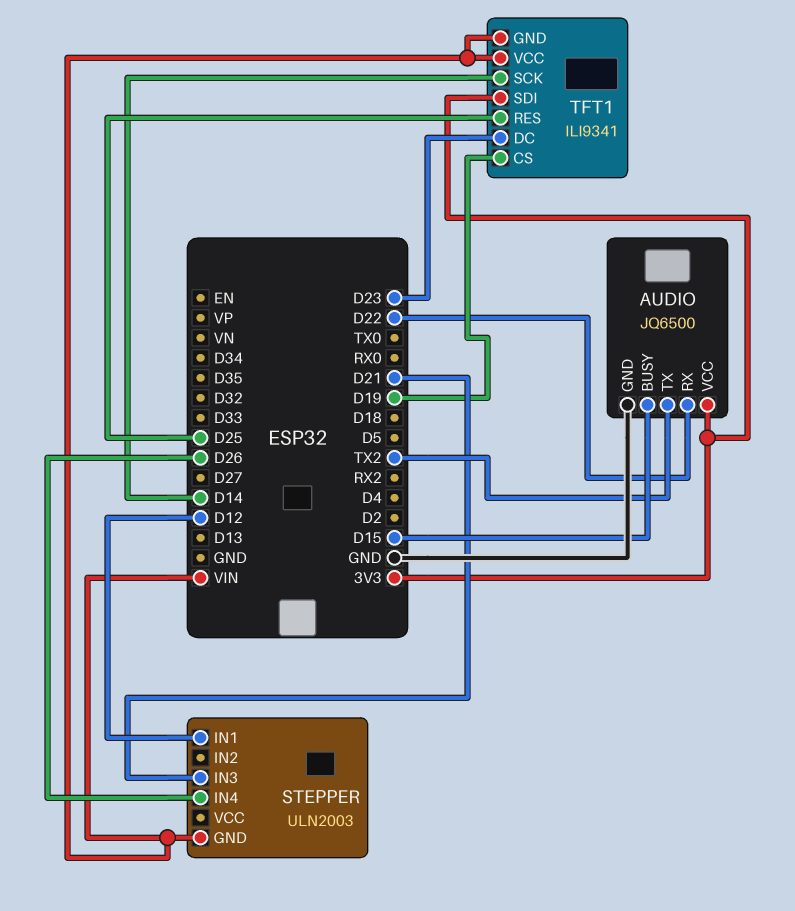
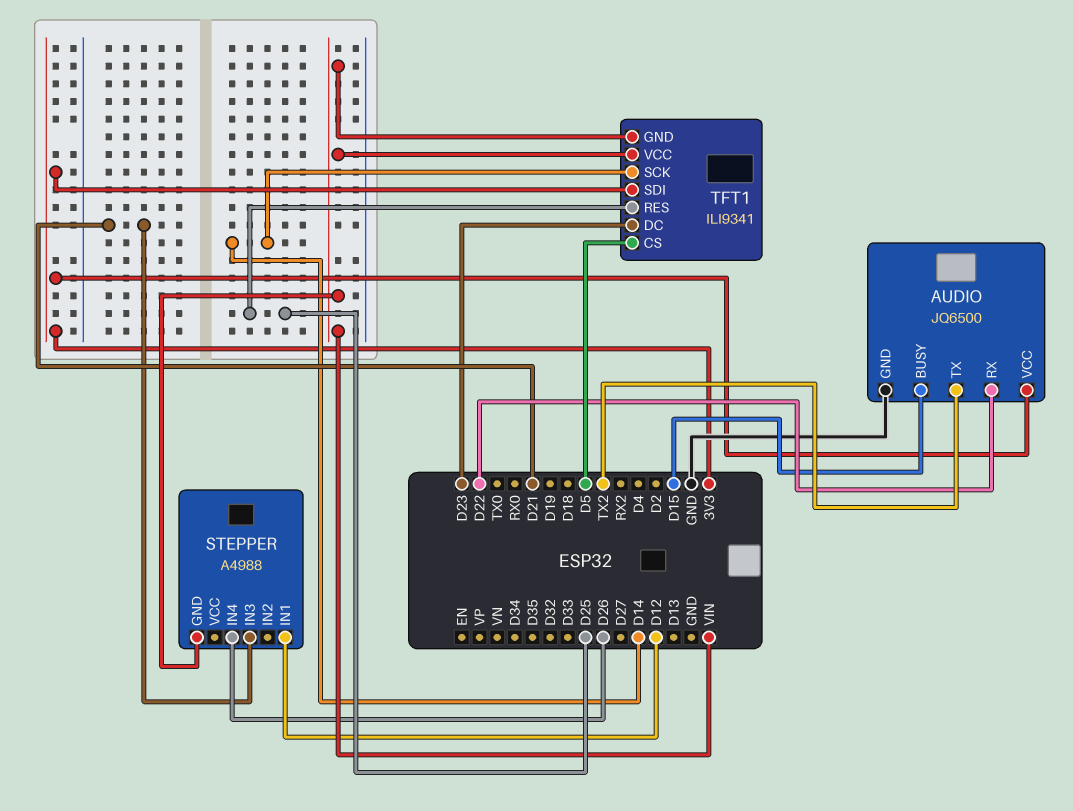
STEPPER: ULN2003 -> A4988
TFT1 pin CS: D19 -> D5

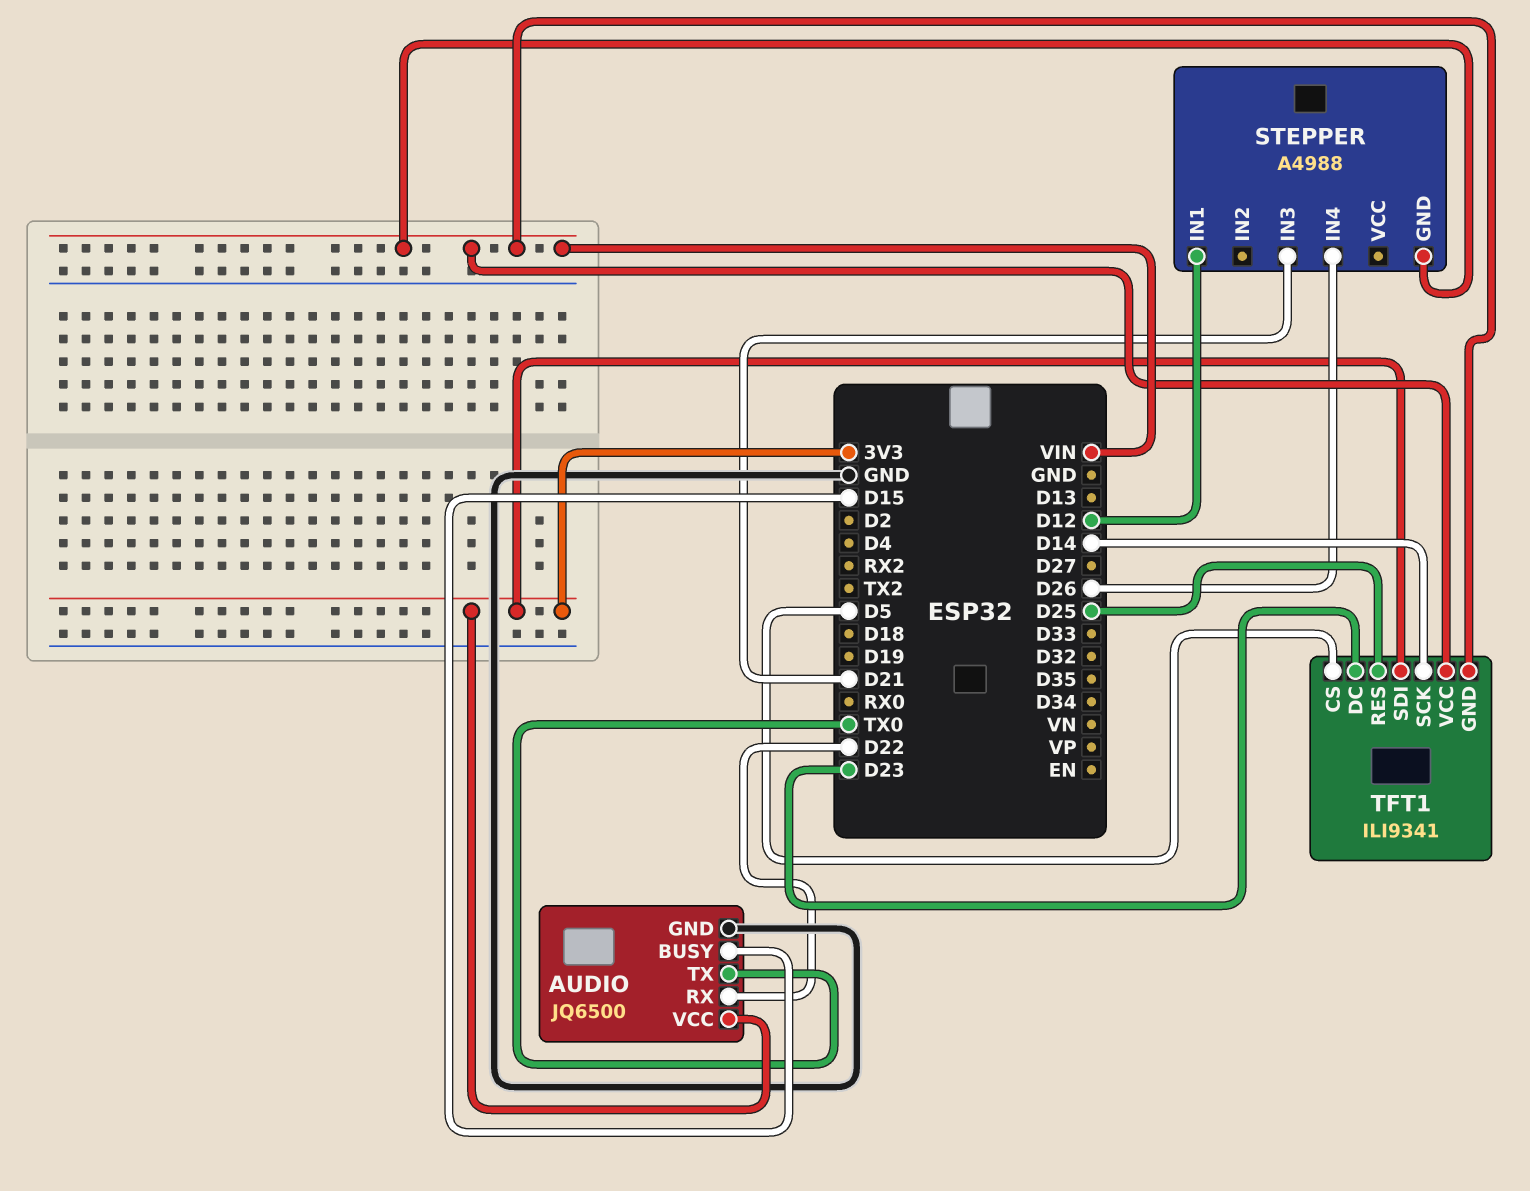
AUDIO pin TX: TX2 -> TX0

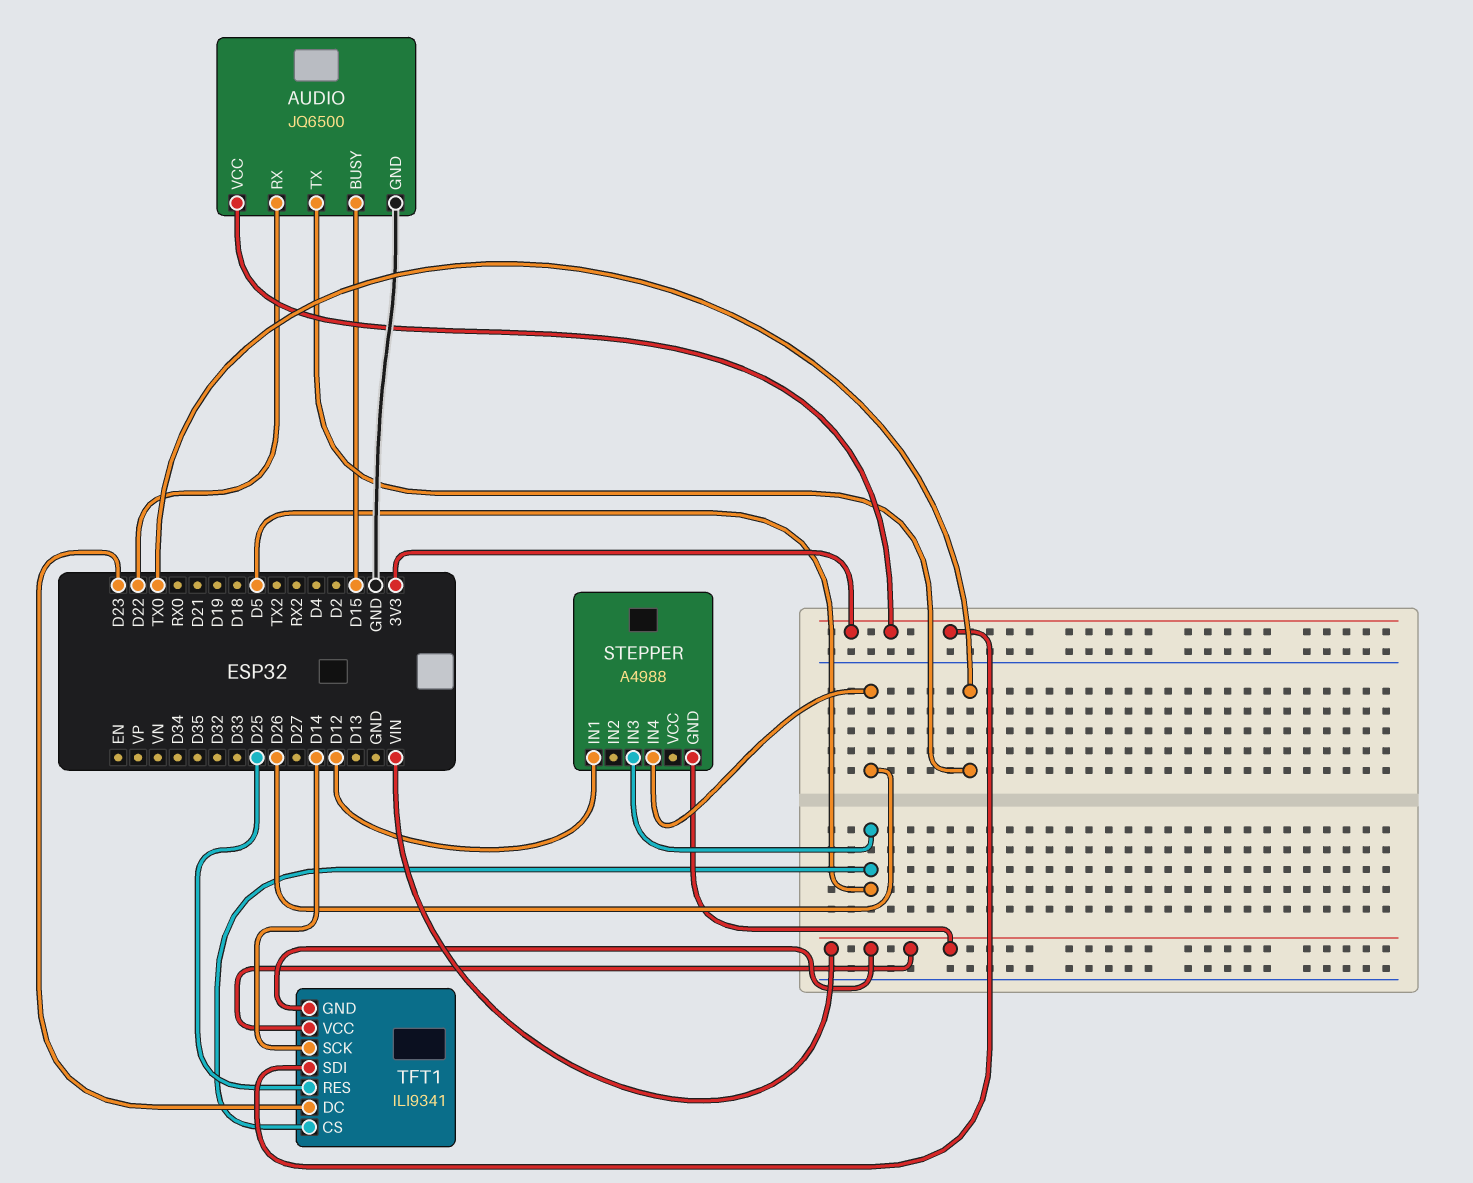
STEPPER pin IN3: D21 -> D5

